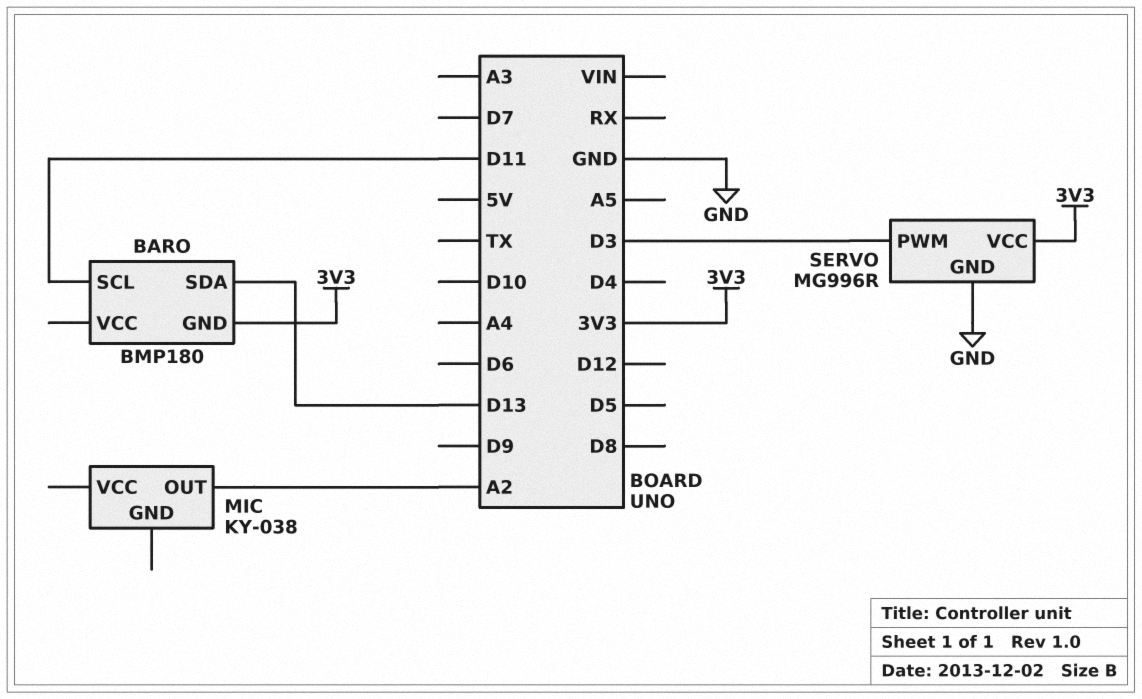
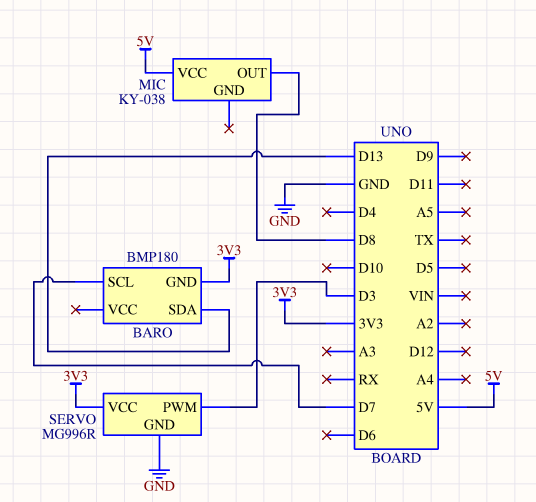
BARO pin SCL: D11 -> D7
MIC pin OUT: A2 -> D8
MIC pin VCC: none -> 5V

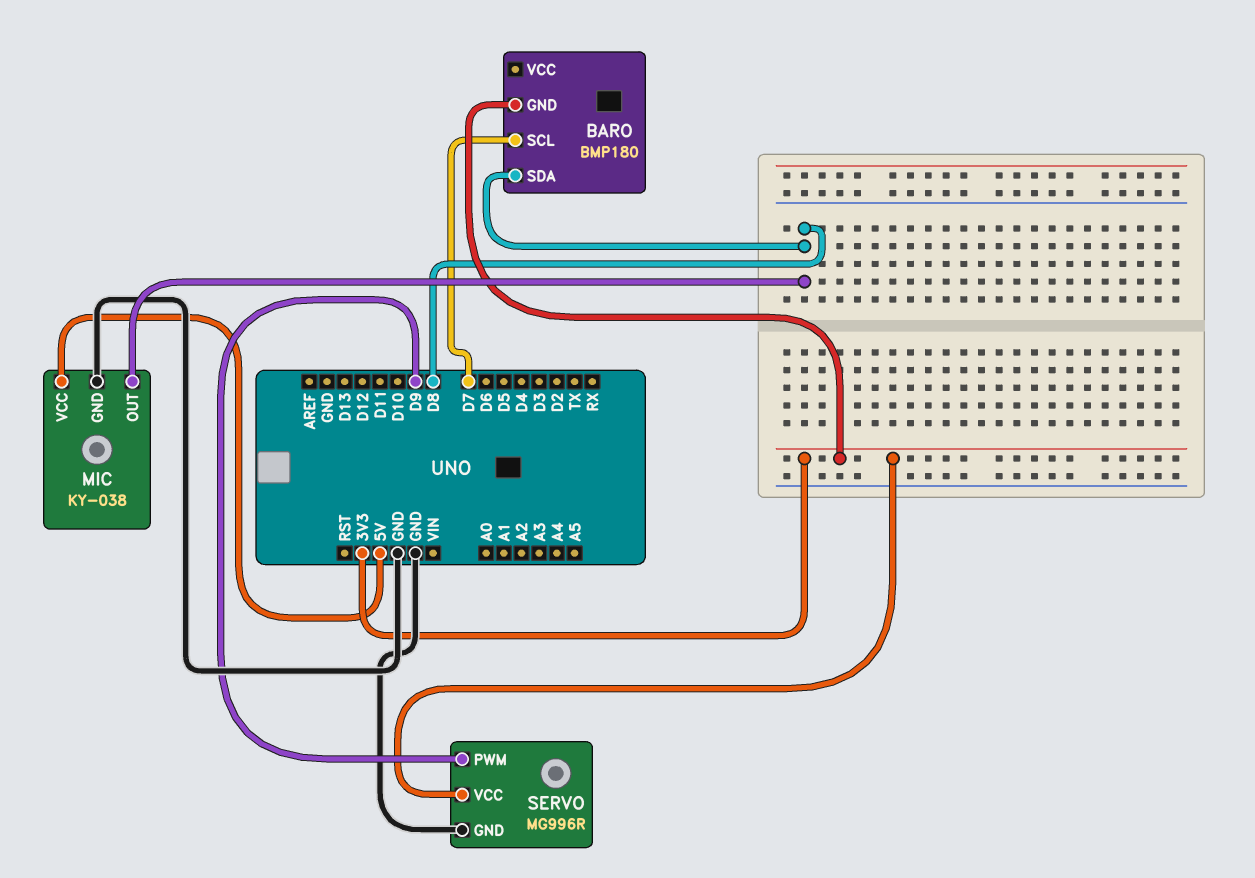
BARO pin SDA: D13 -> D8
MIC pin GND: none -> GND
SERVO pin PWM: D3 -> D9

